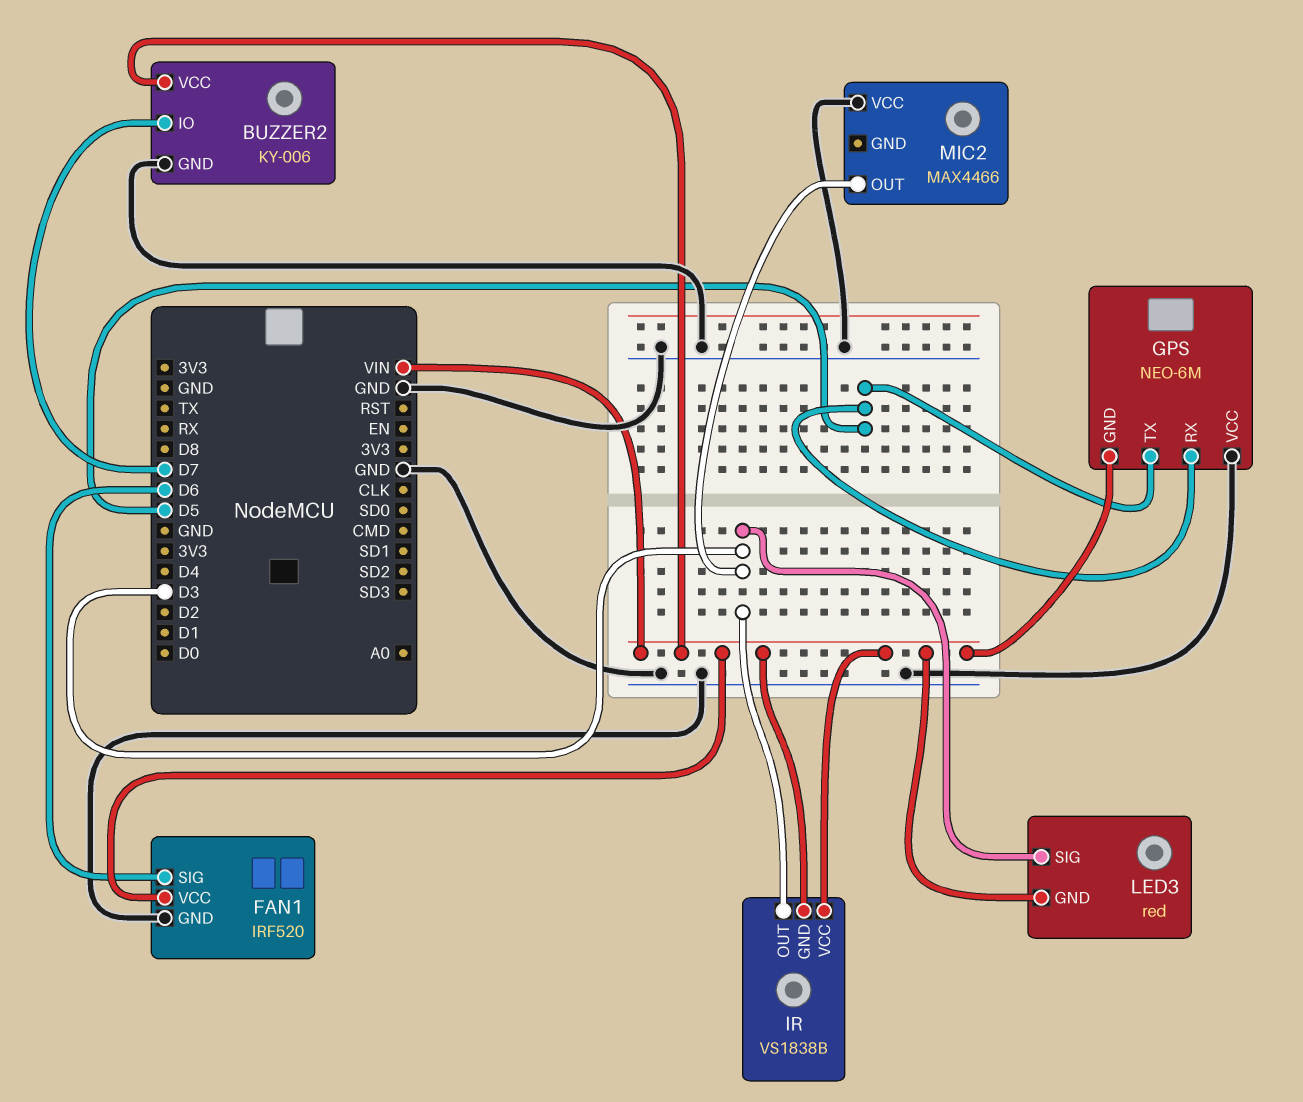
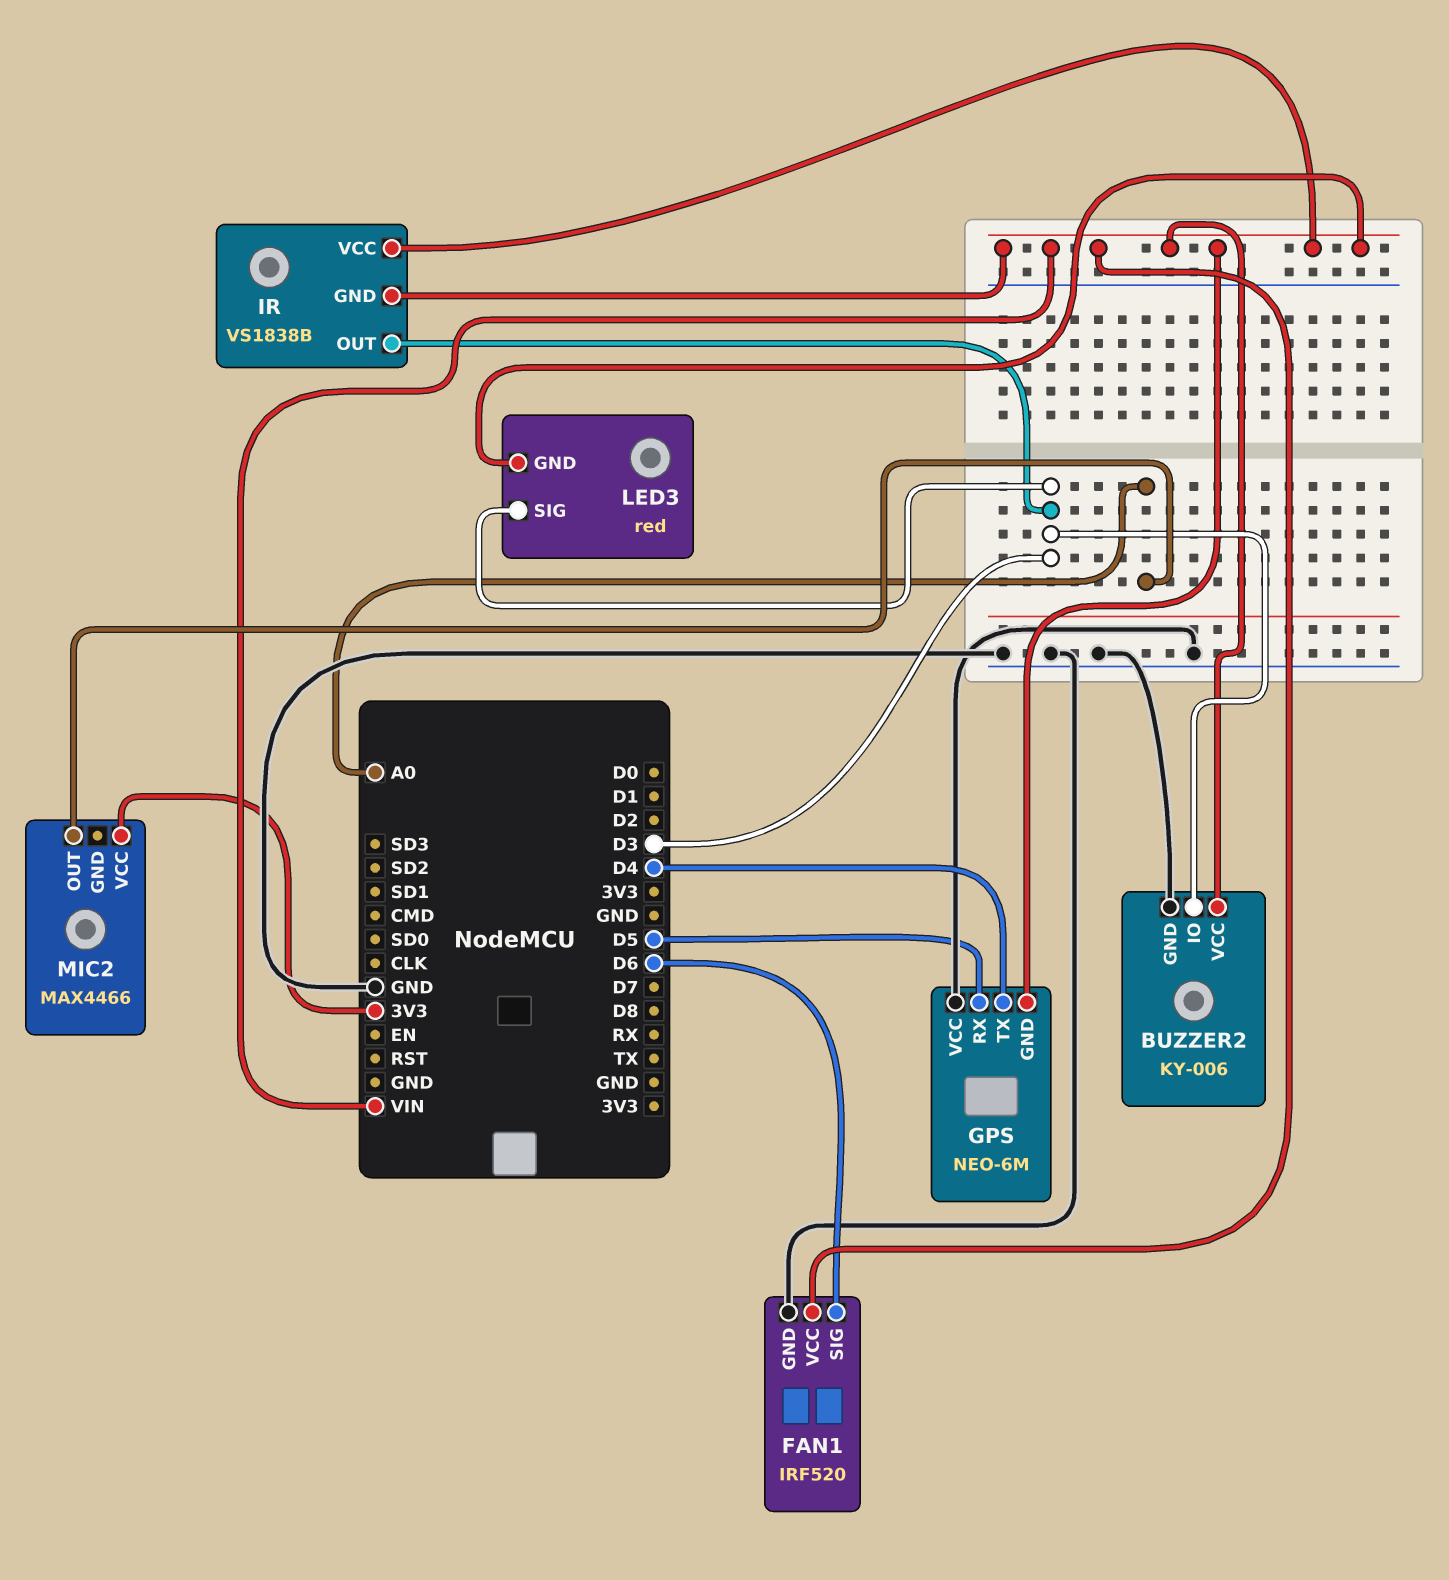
BUZZER2 pin IO: D7 -> D3
GPS pin TX: D5 -> D4
MIC2 pin OUT: D3 -> A0
MIC2 pin VCC: GND -> 3V3

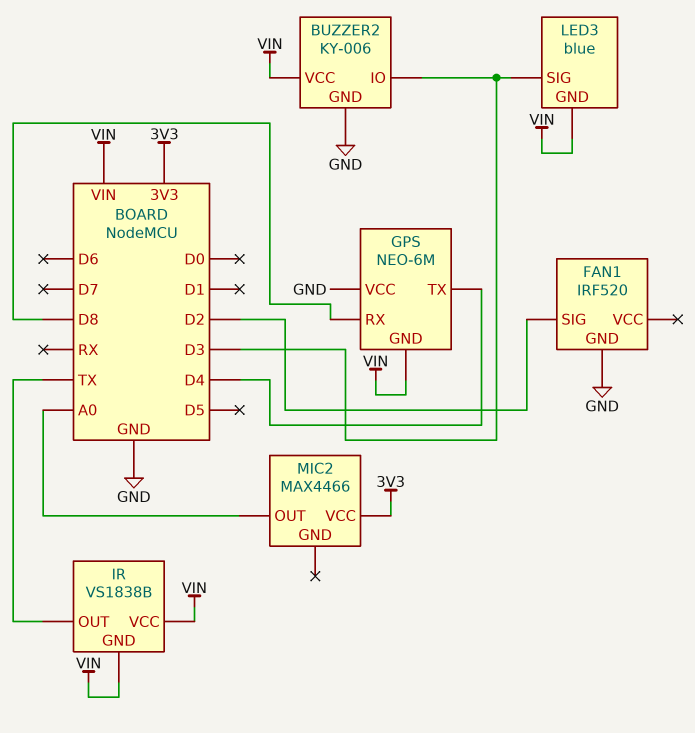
FAN1 pin SIG: D6 -> D2
FAN1 pin VCC: VIN -> none
GPS pin RX: D5 -> D8
IR pin OUT: D3 -> TX
LED3: red -> blue

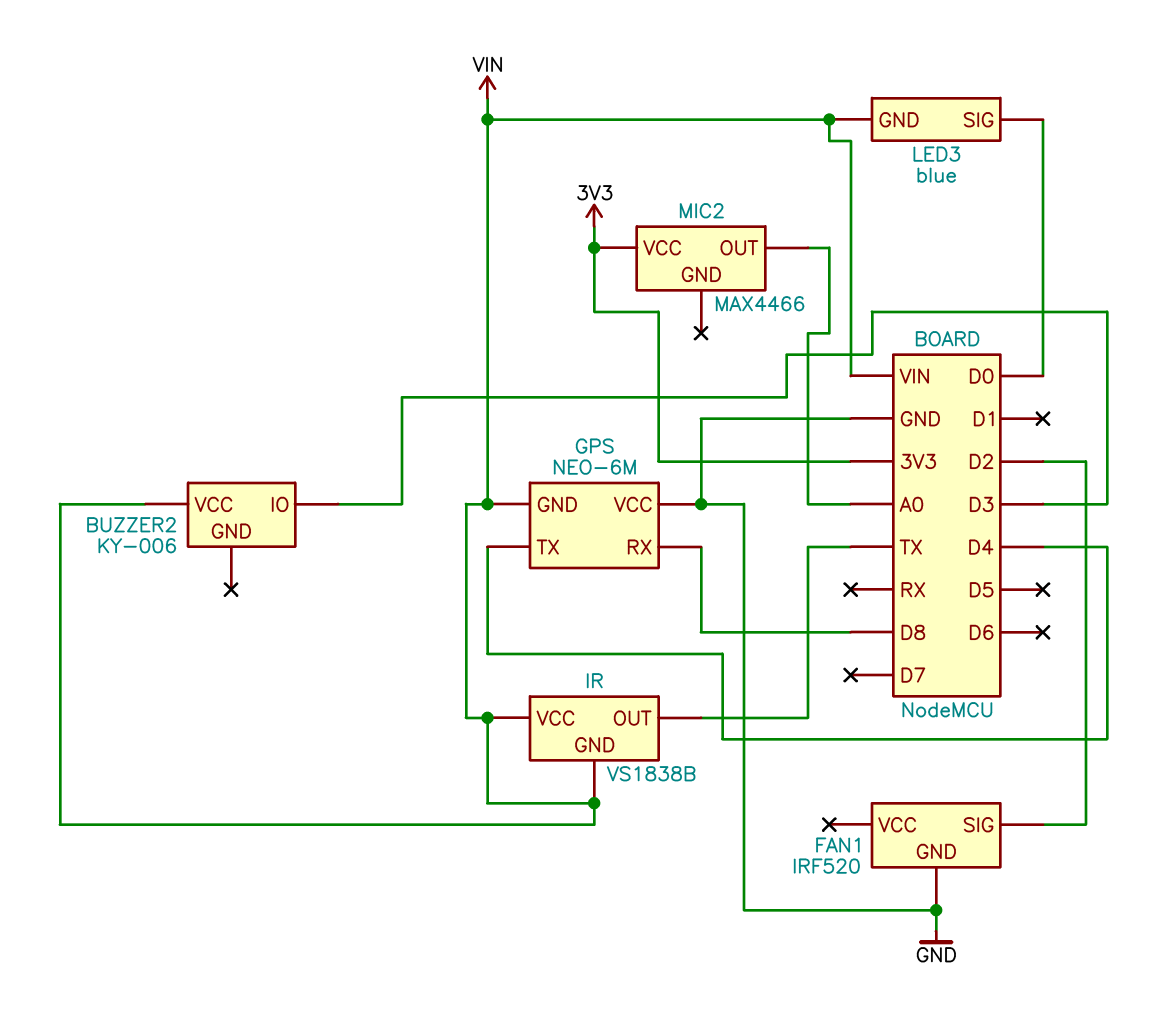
BUZZER2 pin GND: GND -> none
LED3 pin SIG: D3 -> D0

